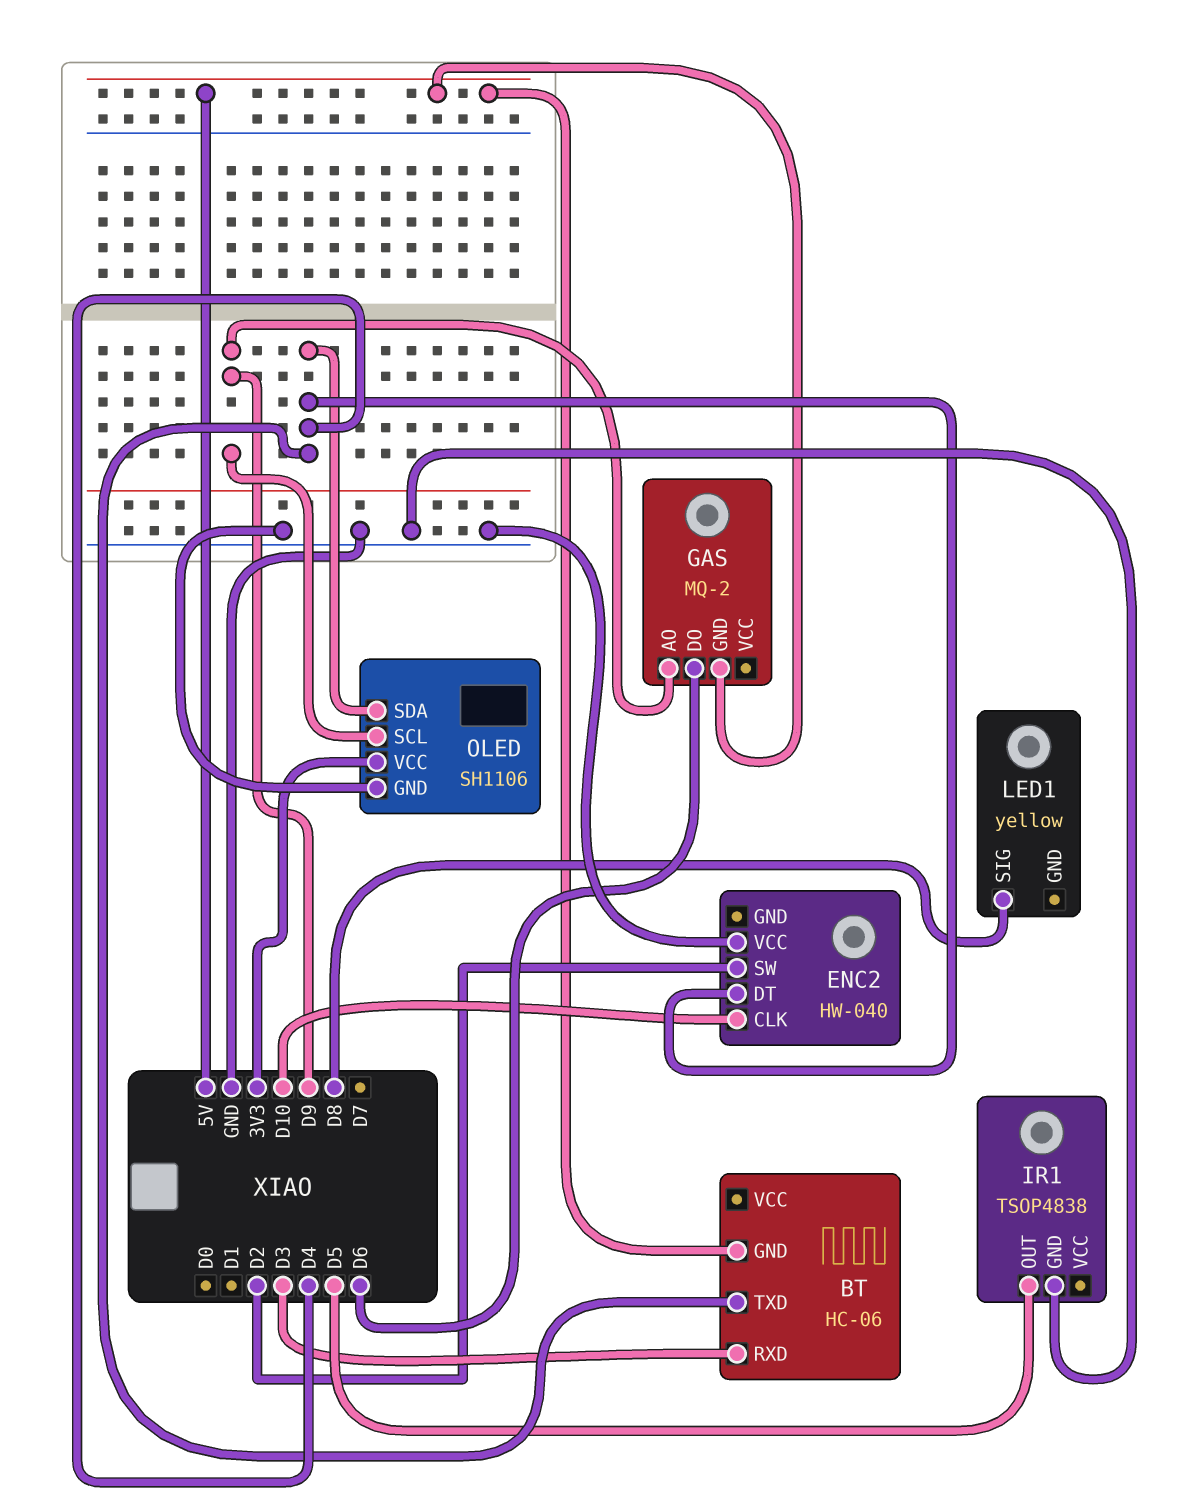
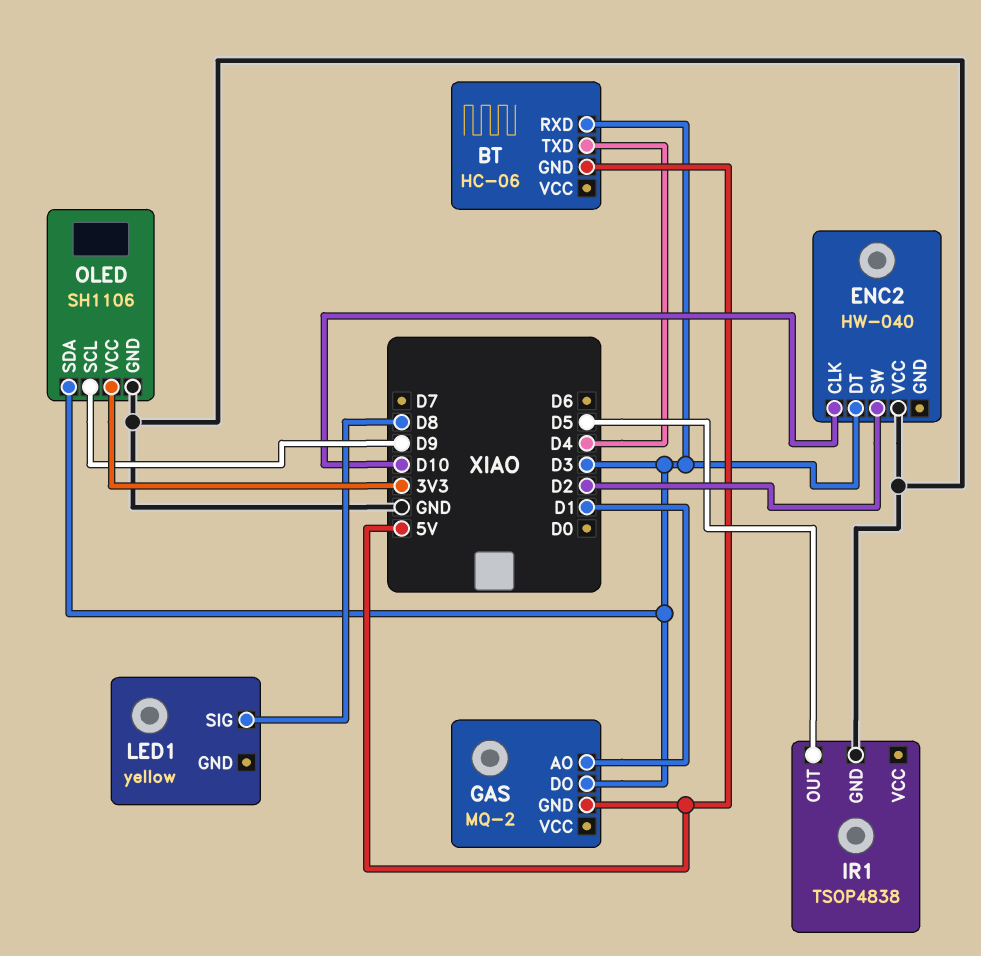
ENC2 pin DT: D4 -> D3
GAS pin AO: D9 -> D1
GAS pin DO: D6 -> D3
OLED pin SDA: D4 -> D3

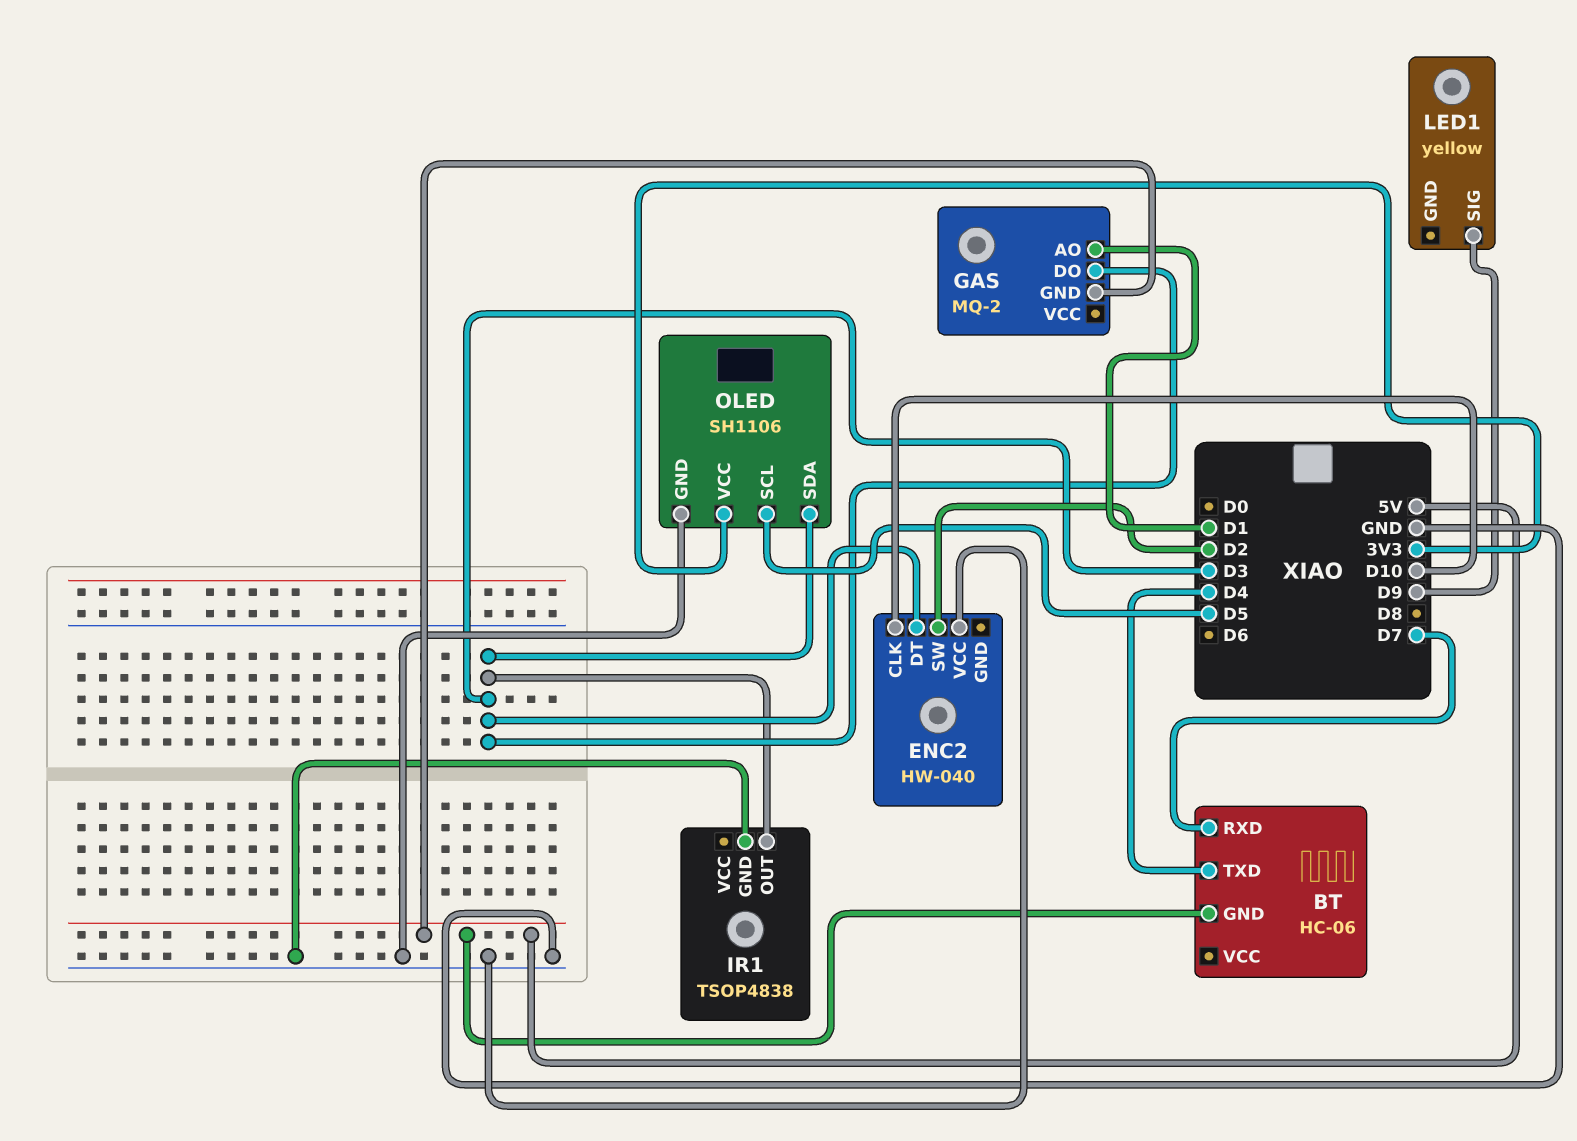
BT pin RXD: D3 -> D7
IR1 pin OUT: D5 -> D3
LED1 pin SIG: D8 -> D9
OLED pin SCL: D9 -> D5

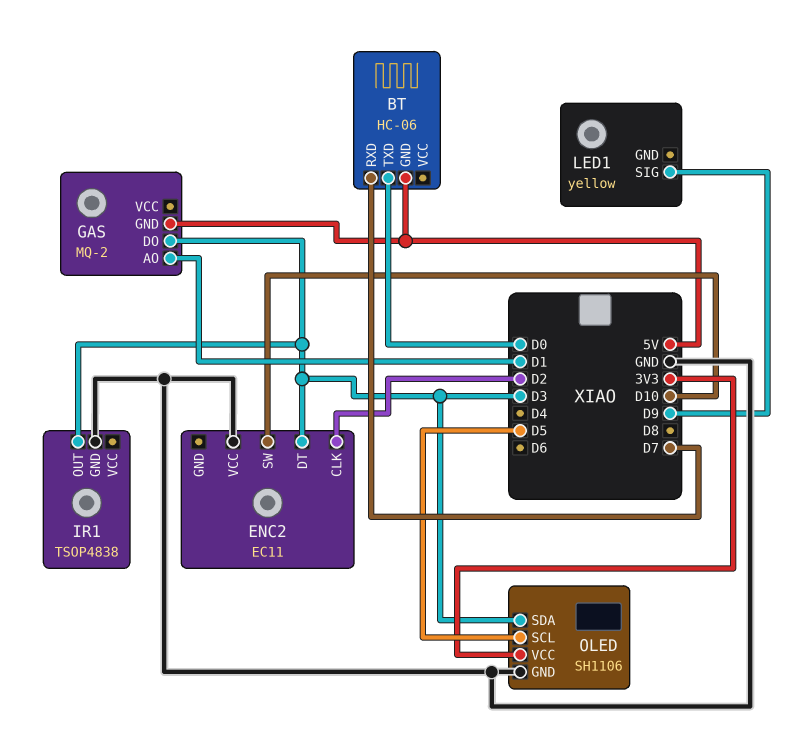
BT pin TXD: D4 -> D0
ENC2: HW-040 -> EC11
ENC2 pin CLK: D10 -> D2
ENC2 pin SW: D2 -> D10

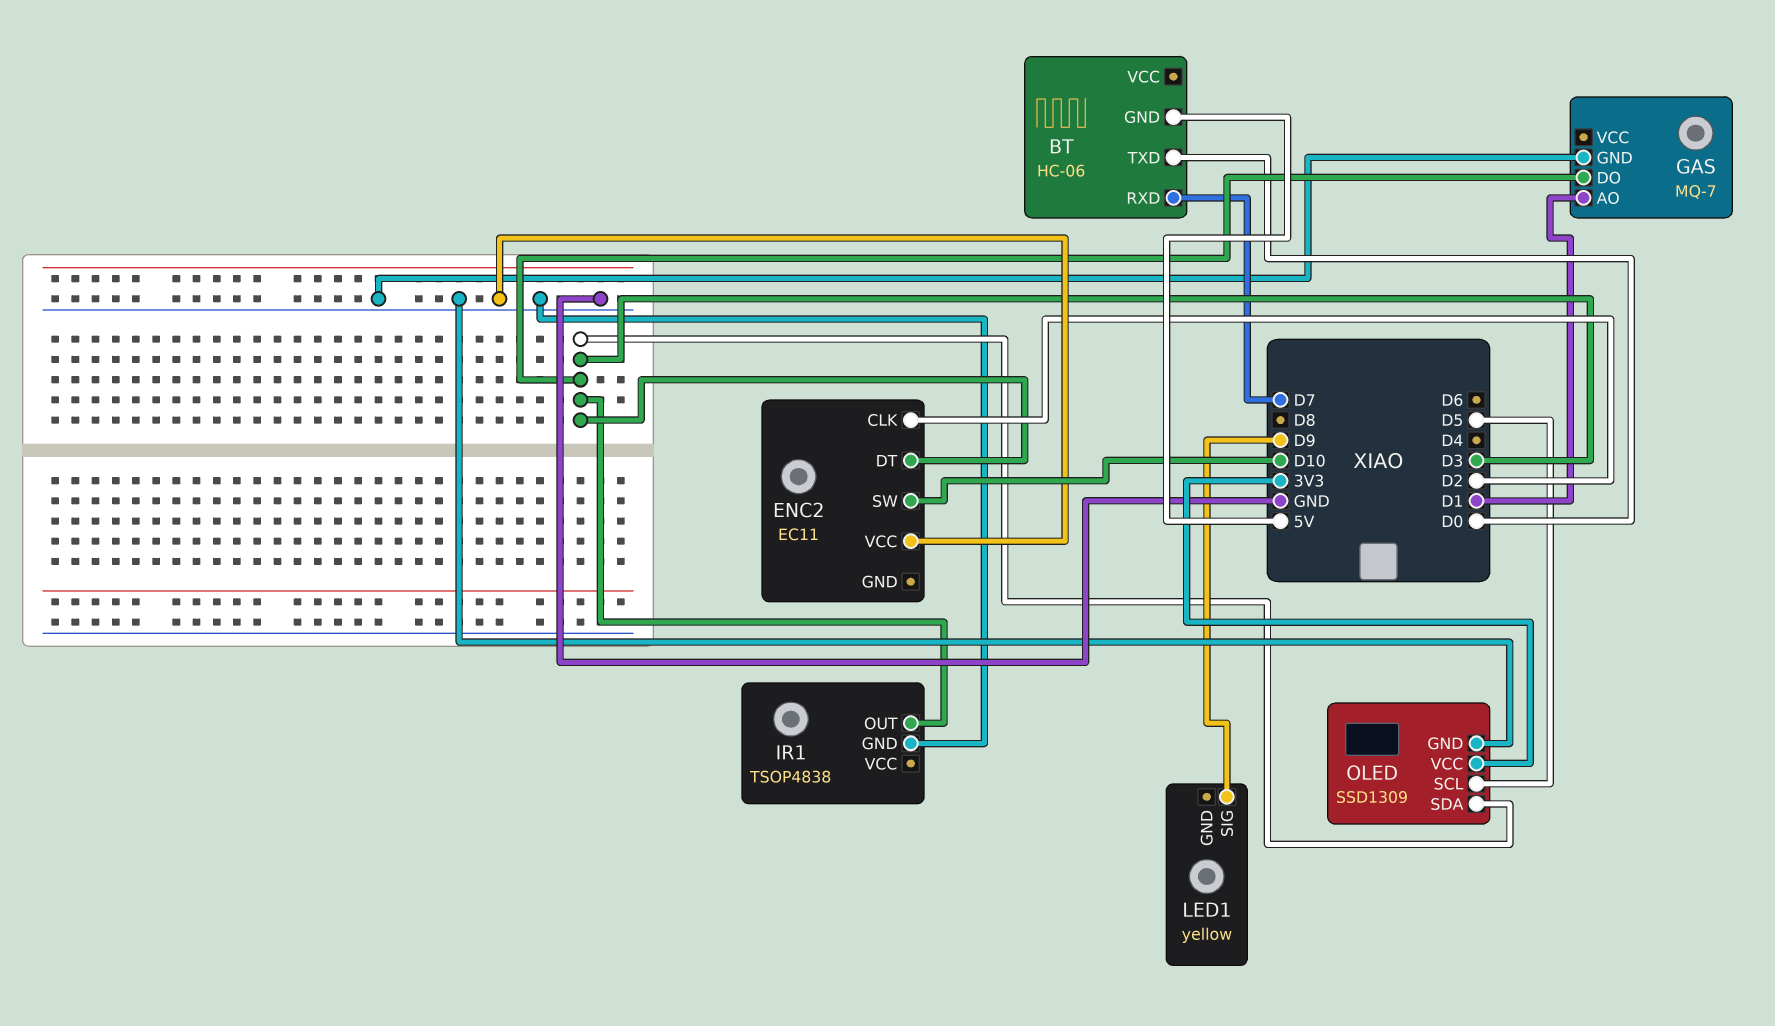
GAS: MQ-2 -> MQ-7
GAS pin GND: 5V -> GND
OLED: SH1106 -> SSD1309

